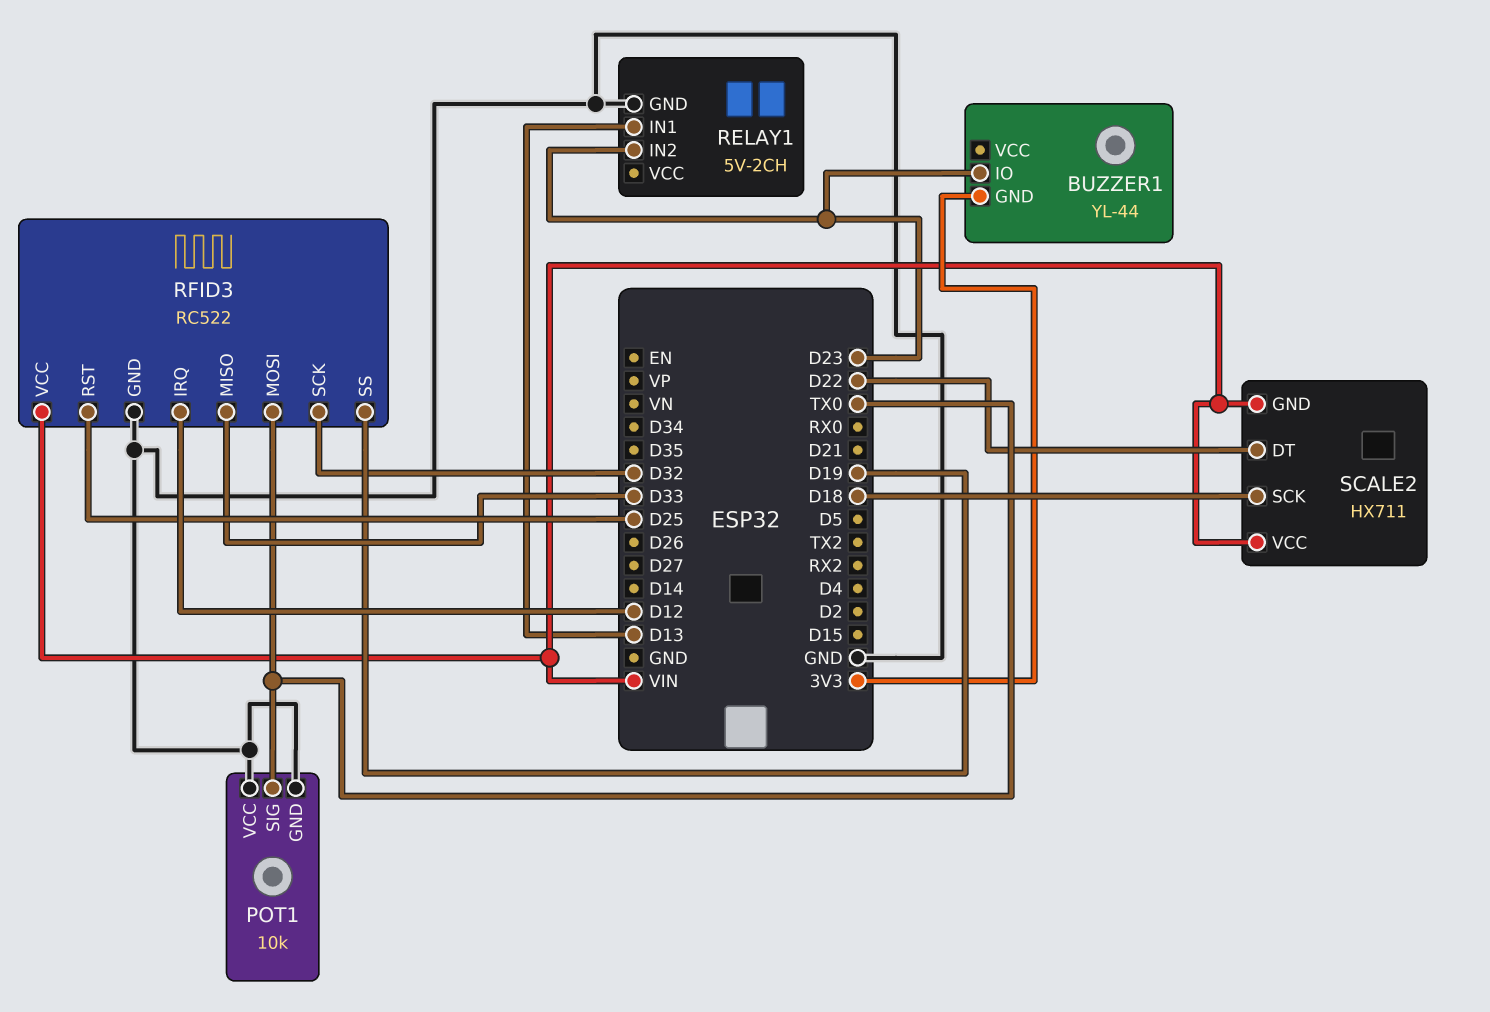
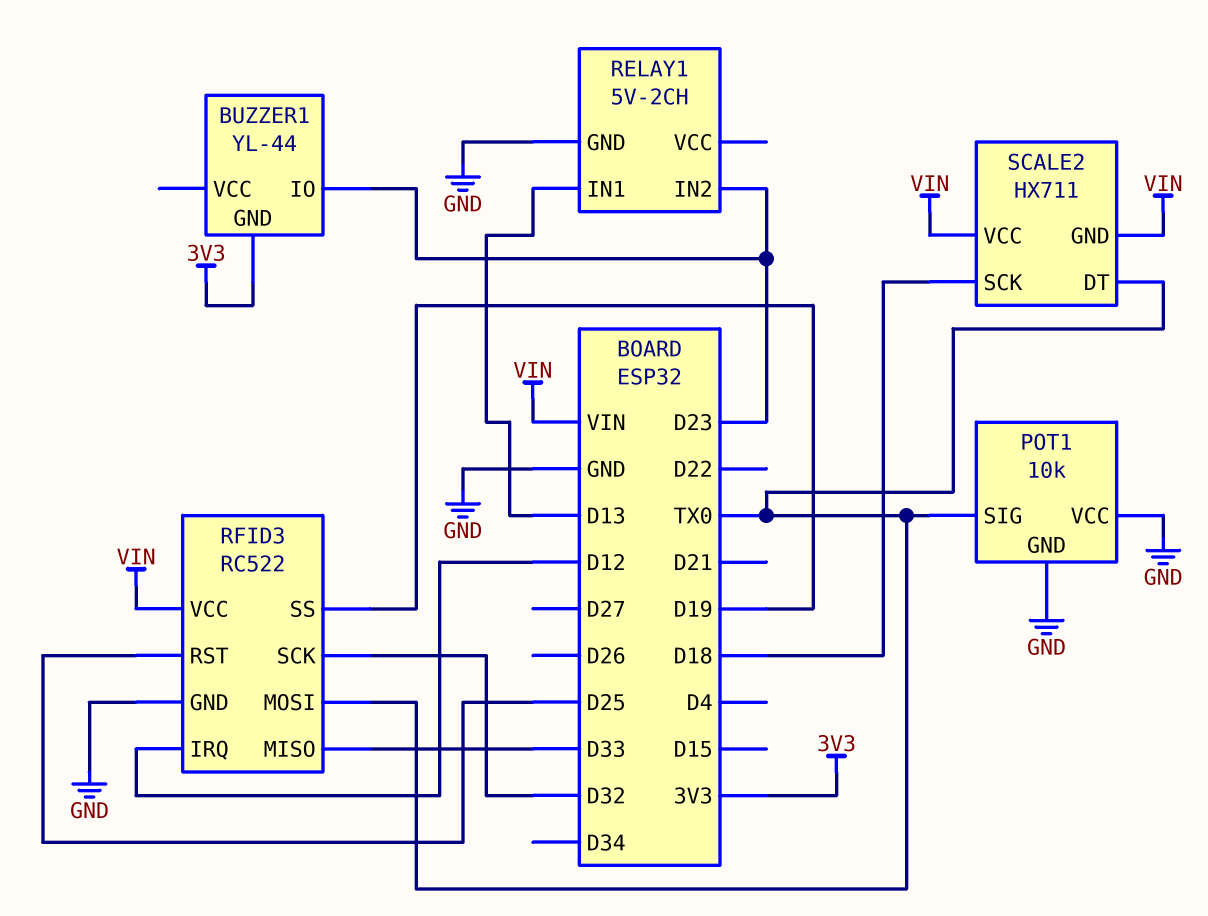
SCALE2 pin DT: D22 -> TX0

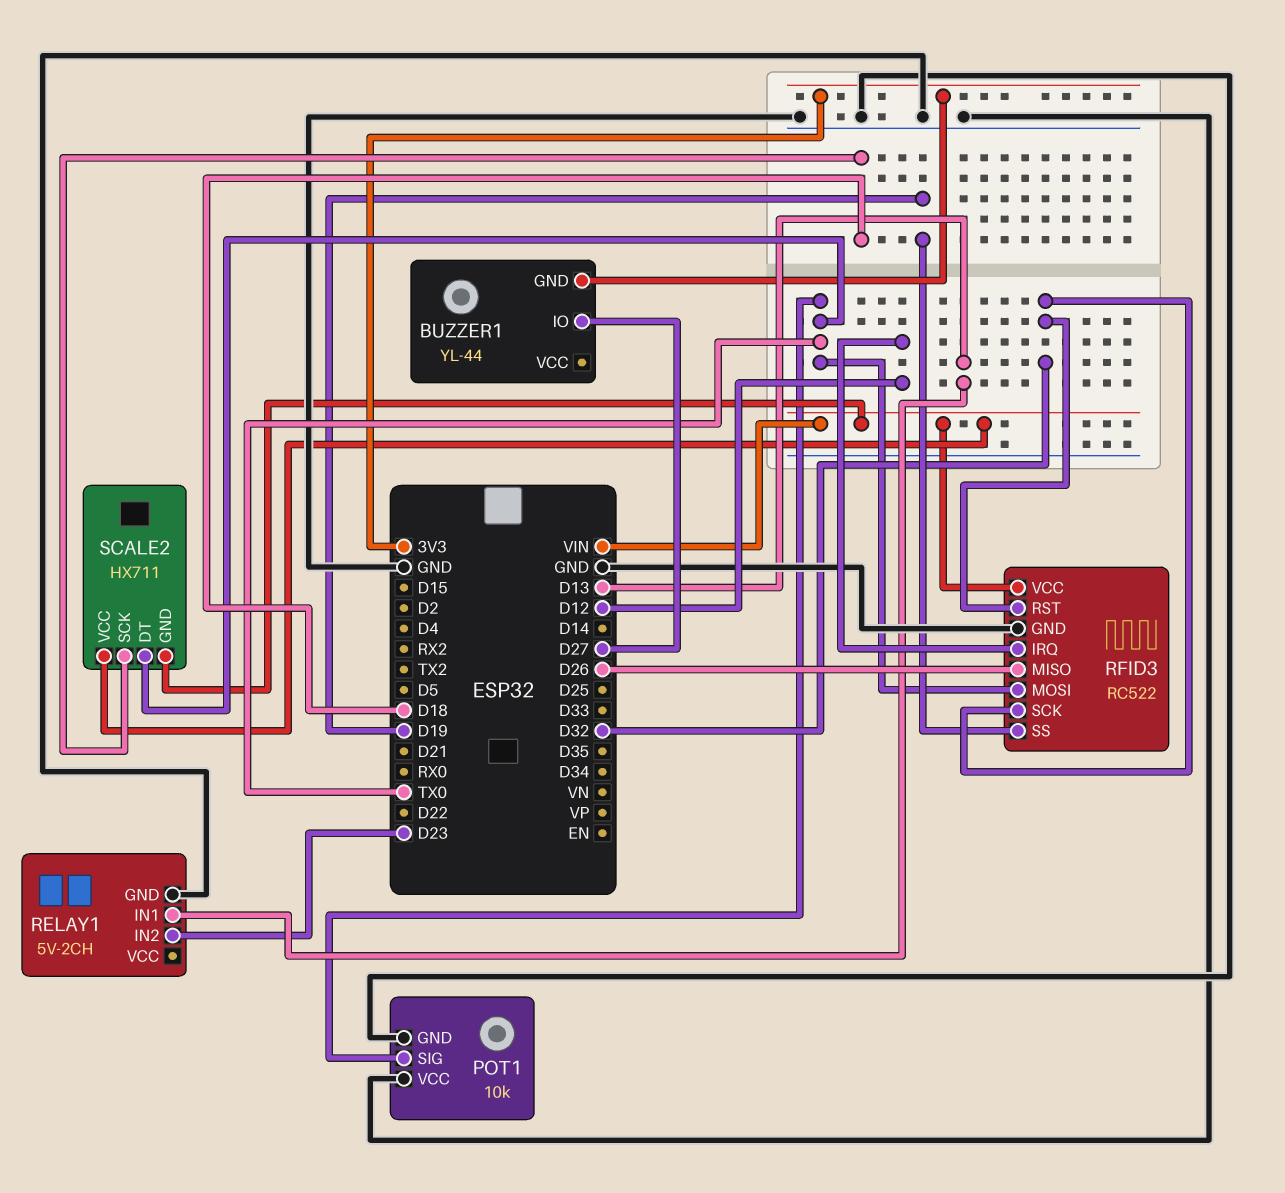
BUZZER1 pin IO: D23 -> D27
RFID3 pin MISO: D33 -> D26
RFID3 pin RST: D25 -> D32

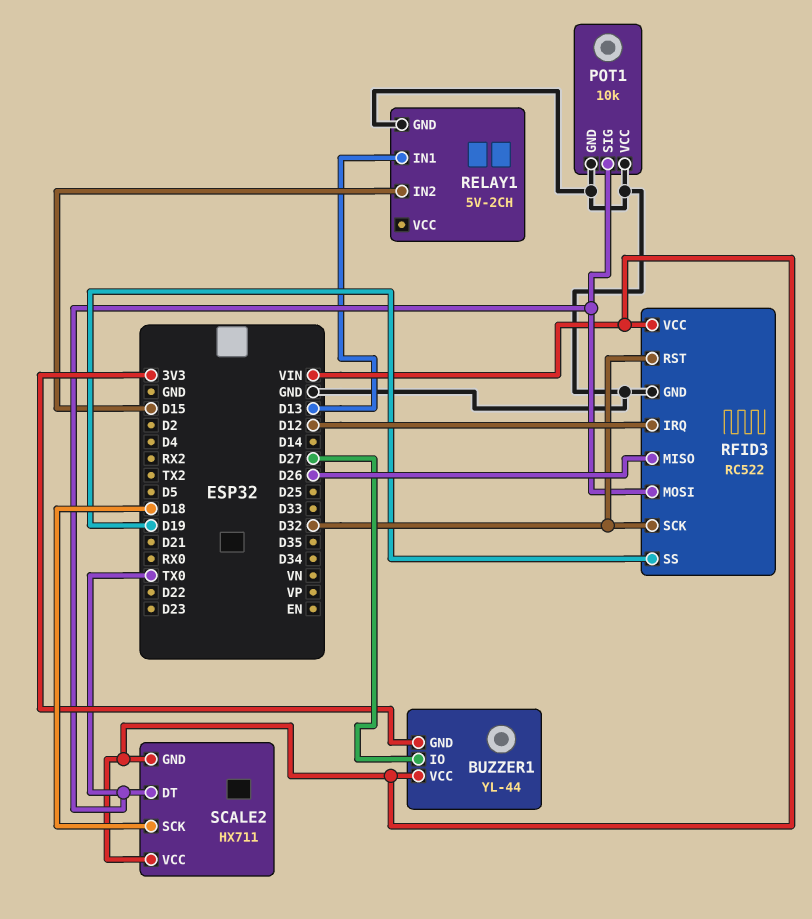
BUZZER1 pin VCC: none -> VIN
RELAY1 pin IN2: D23 -> D15

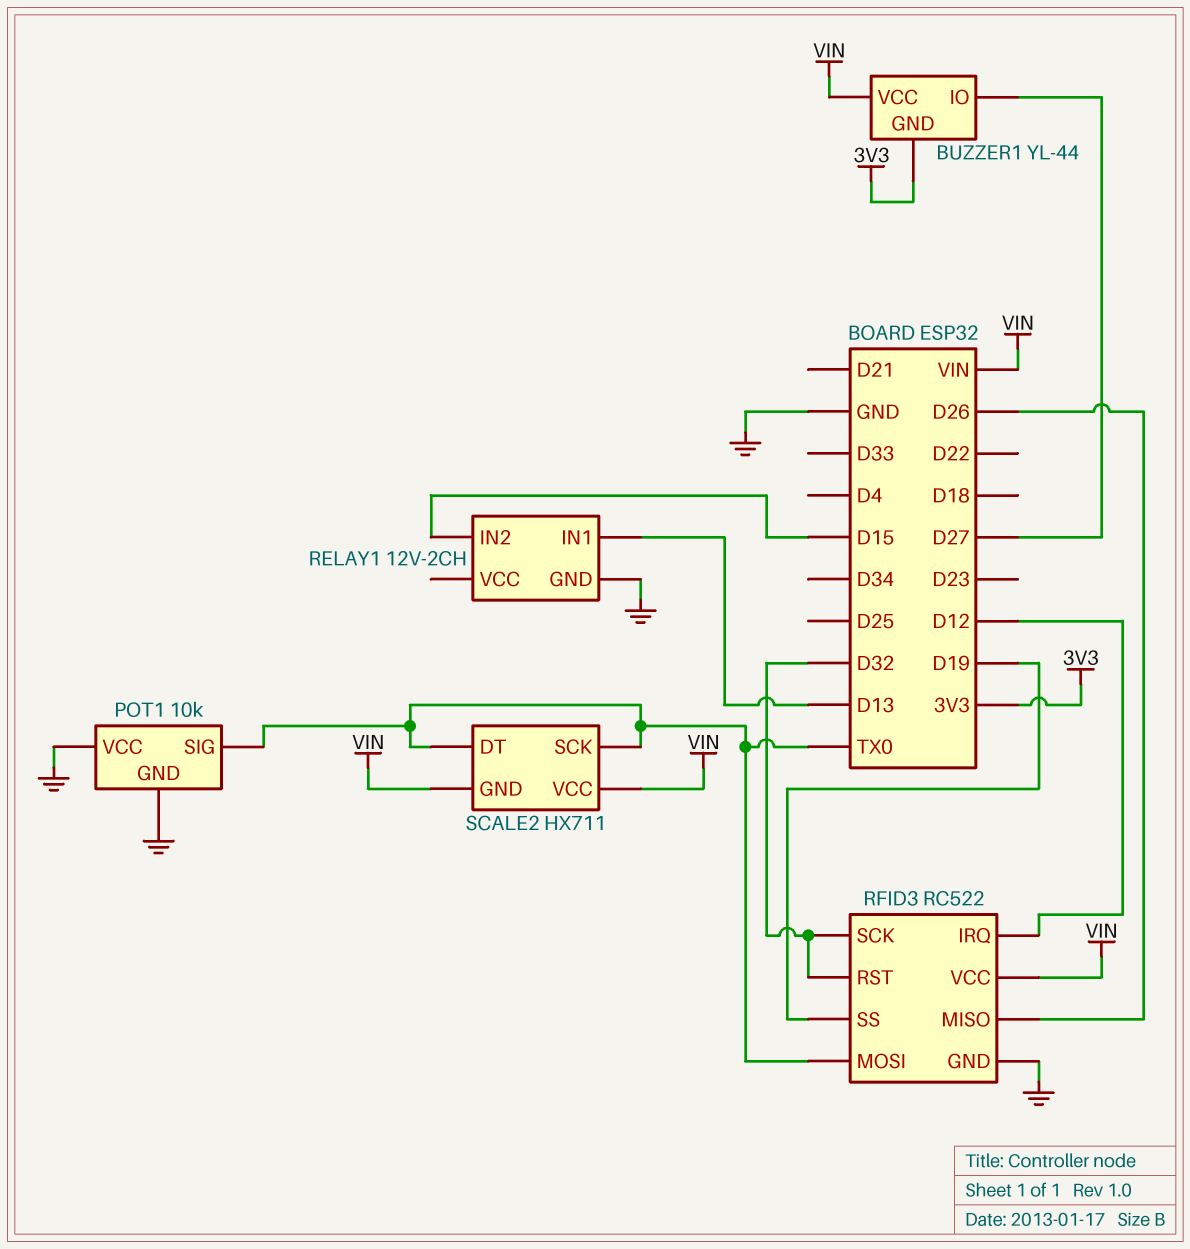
RELAY1: 5V-2CH -> 12V-2CH
SCALE2 pin SCK: D18 -> TX0

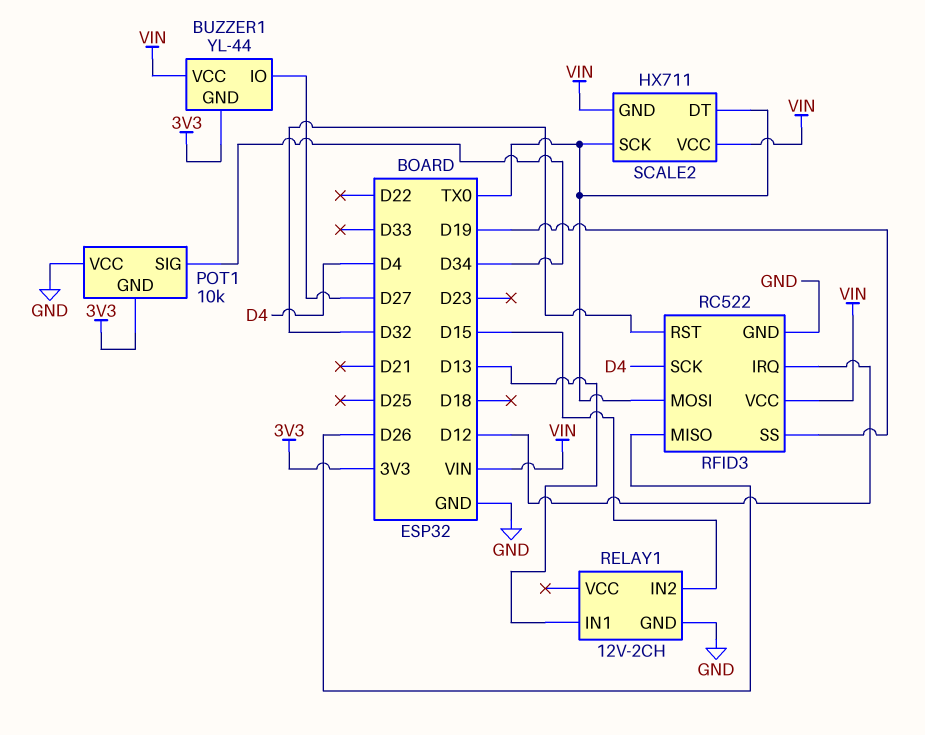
POT1 pin GND: GND -> 3V3
POT1 pin SIG: TX0 -> D34
RFID3 pin SCK: D32 -> D4

